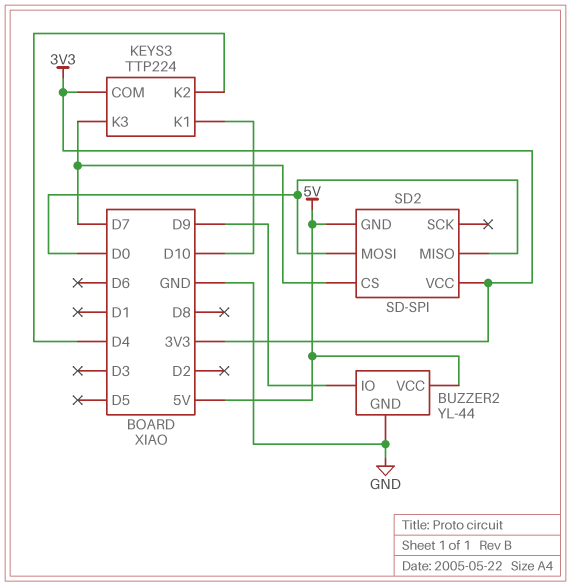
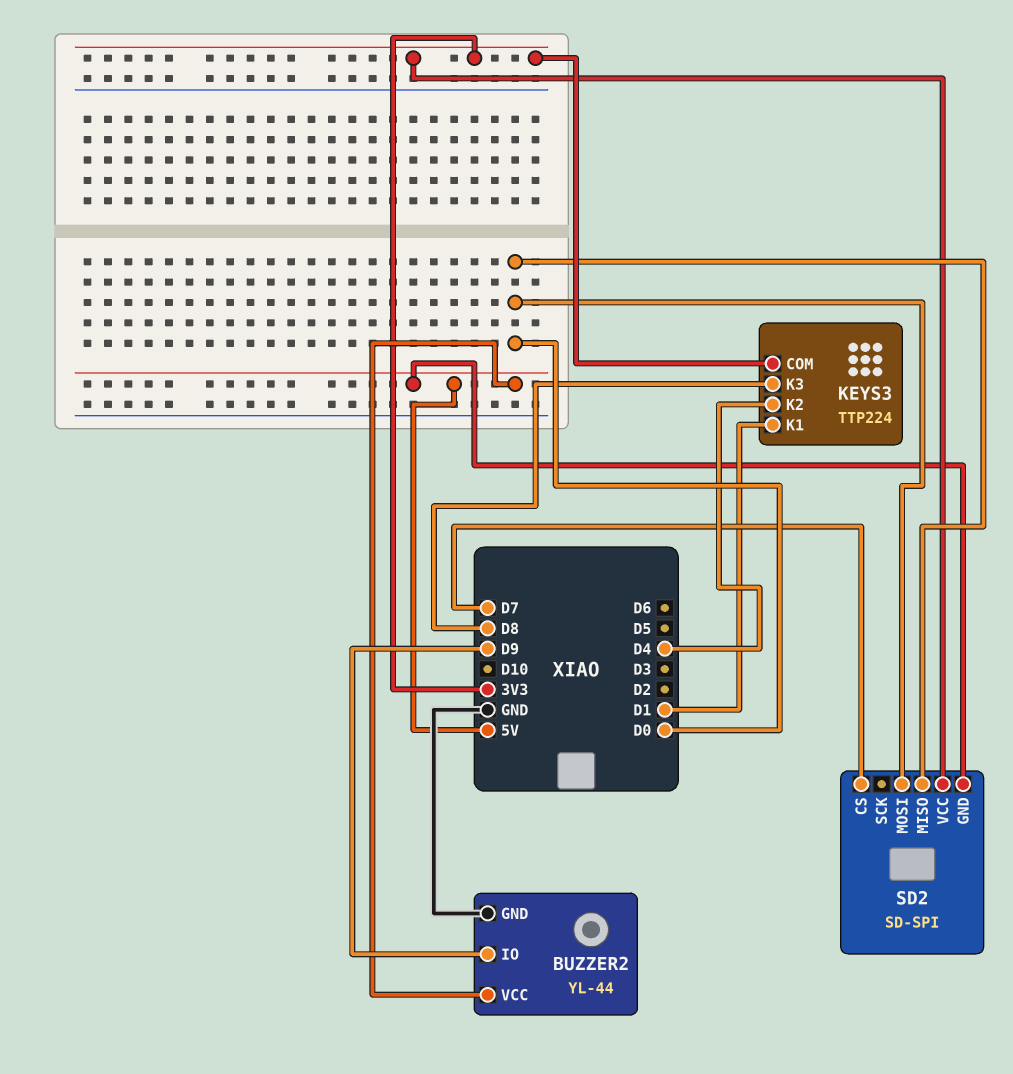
KEYS3 pin K1: D10 -> D1
KEYS3 pin K3: D7 -> D8

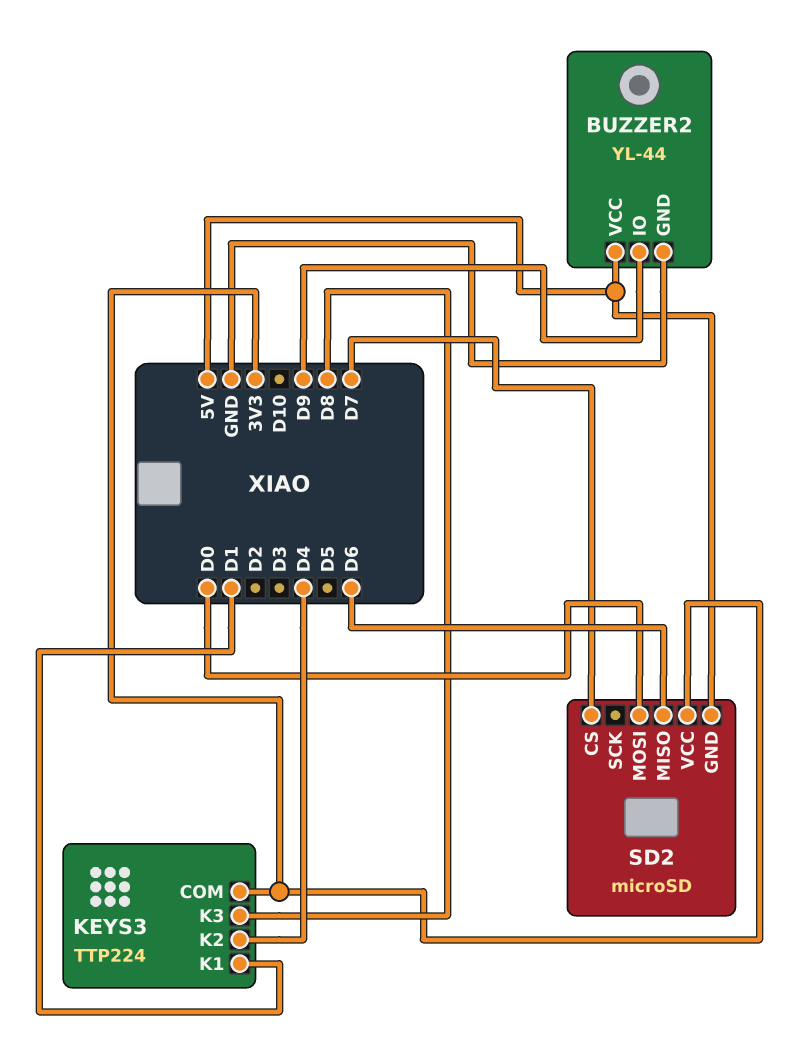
SD2: SD-SPI -> microSD
SD2 pin MISO: D0 -> D6

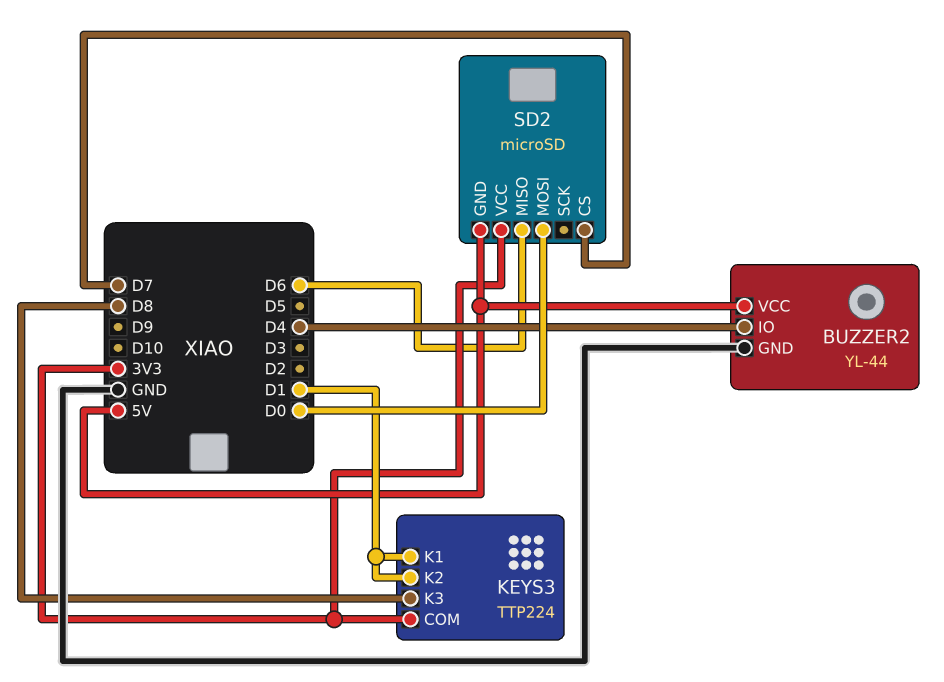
BUZZER2 pin IO: D9 -> D4
KEYS3 pin K2: D4 -> D1

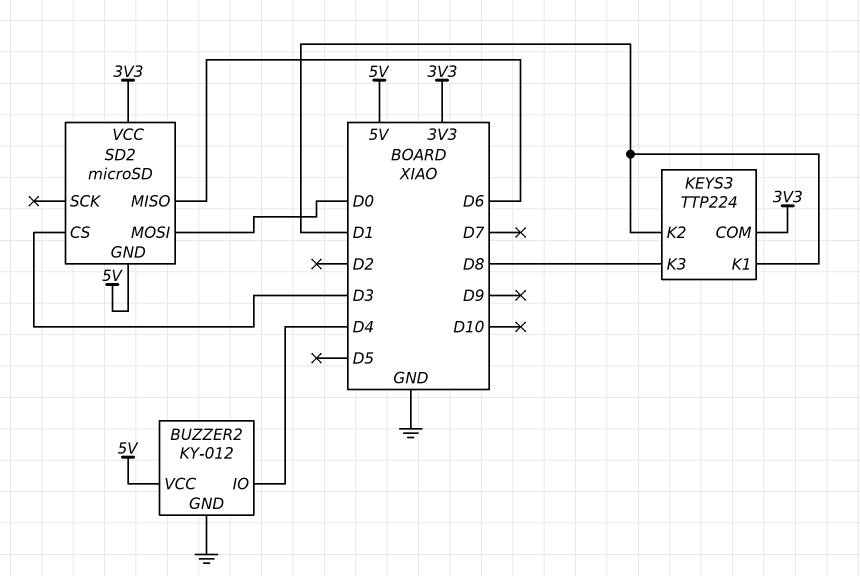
BUZZER2: YL-44 -> KY-012
SD2 pin CS: D7 -> D3

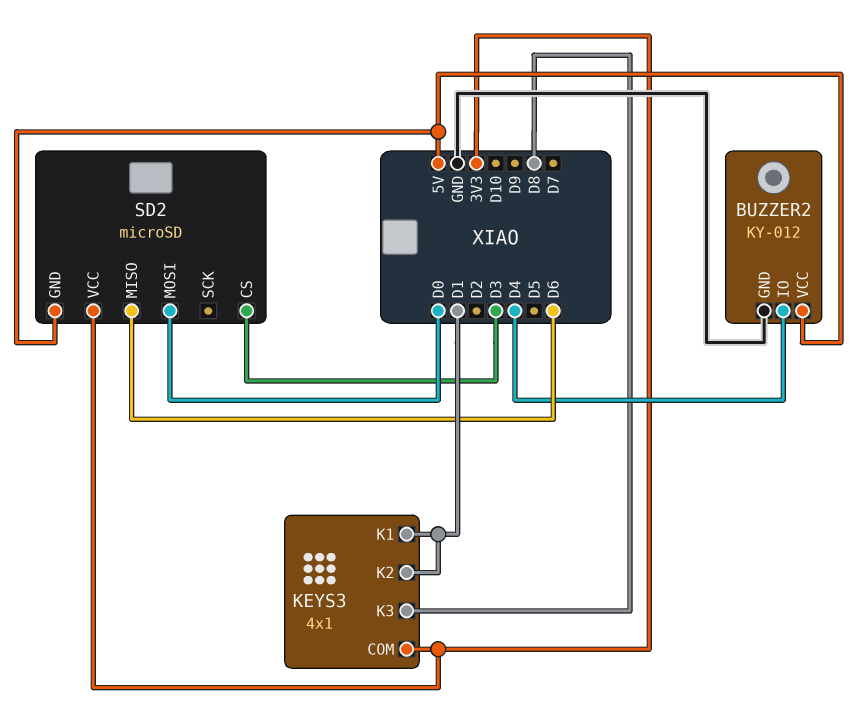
KEYS3: TTP224 -> 4x1

